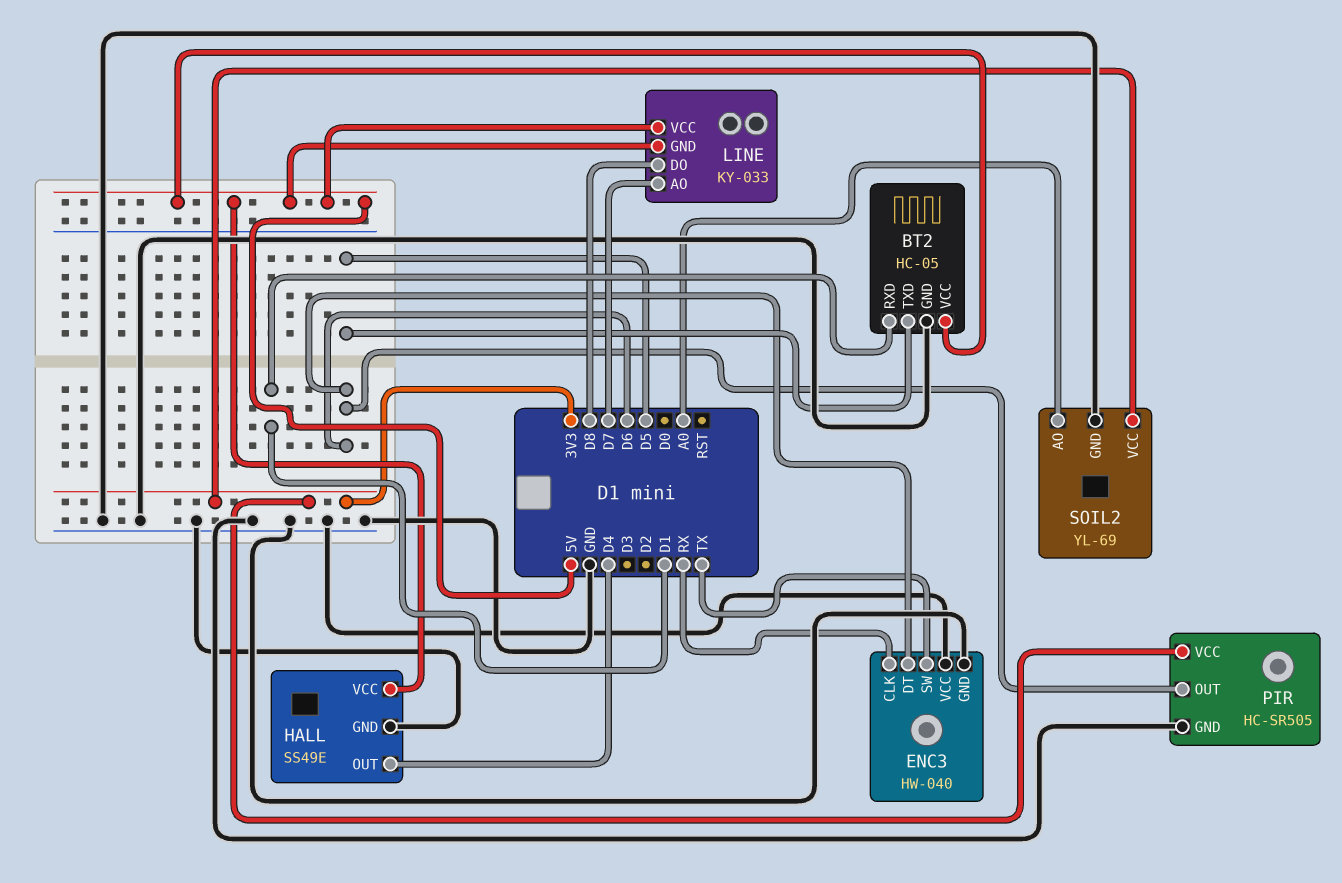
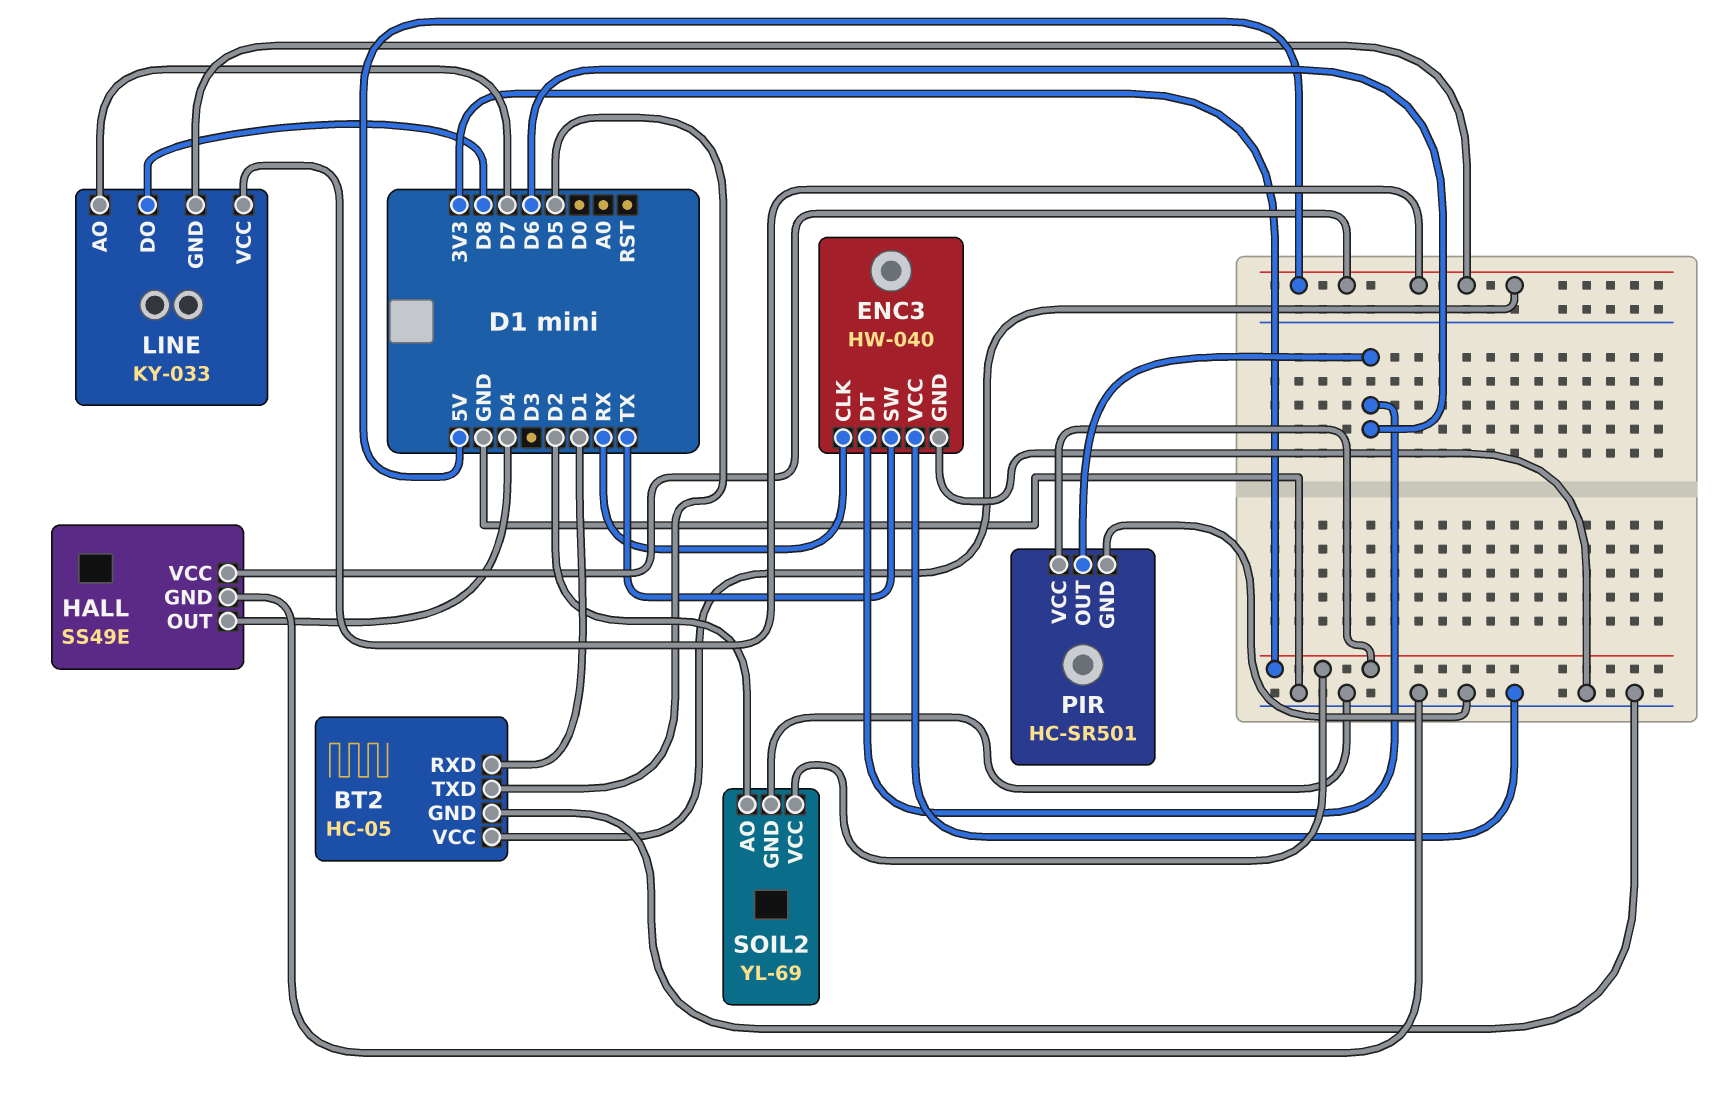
PIR: HC-SR505 -> HC-SR501
SOIL2 pin AO: A0 -> D2

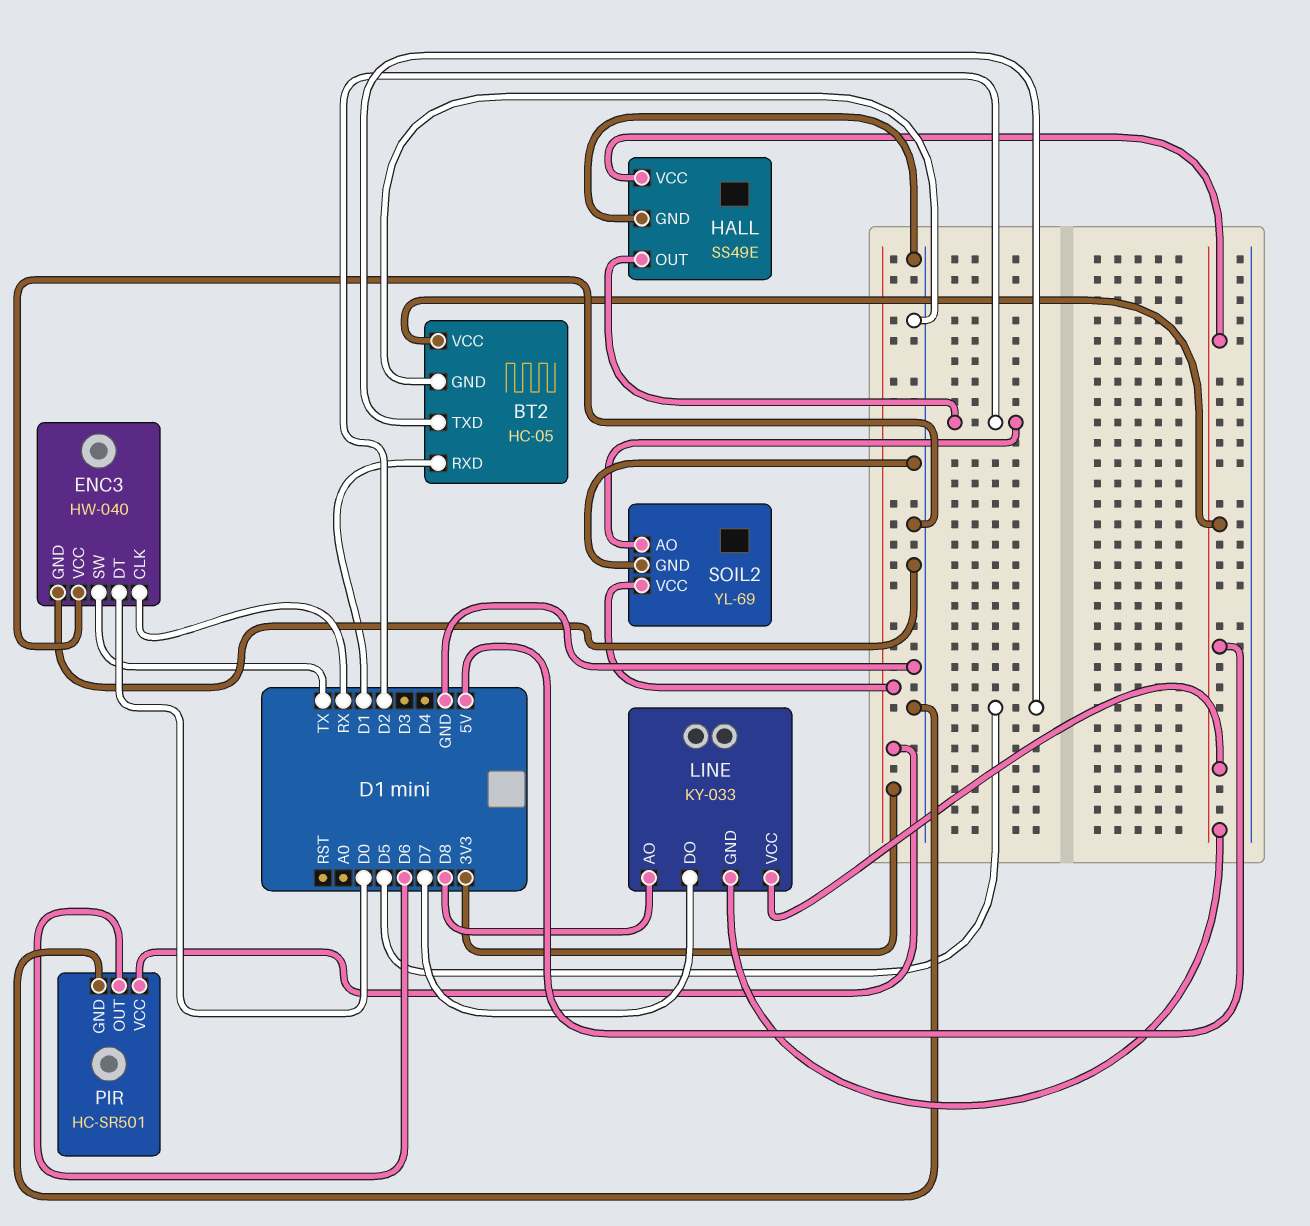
ENC3 pin DT: D6 -> D0
HALL pin OUT: D4 -> D2
LINE pin AO: D7 -> D8
LINE pin DO: D8 -> D7

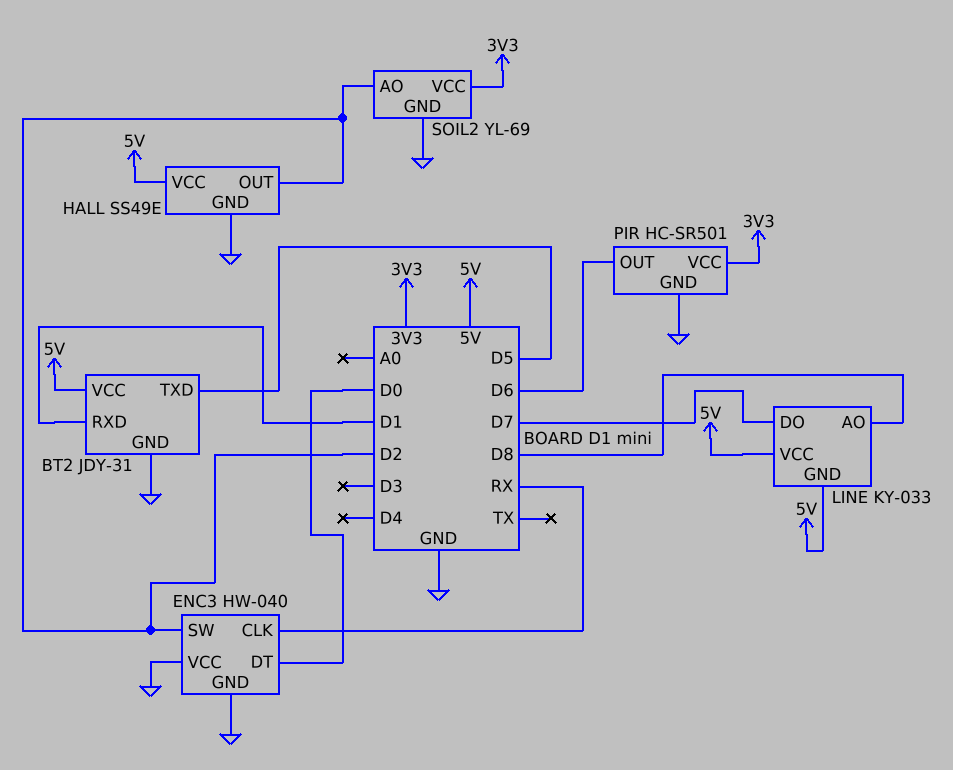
BT2: HC-05 -> JDY-31
ENC3 pin SW: TX -> D2

